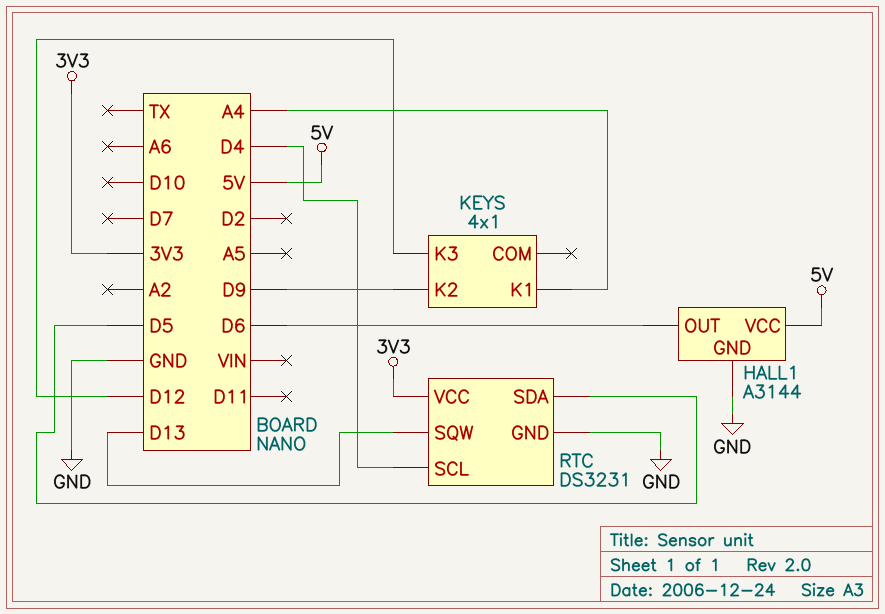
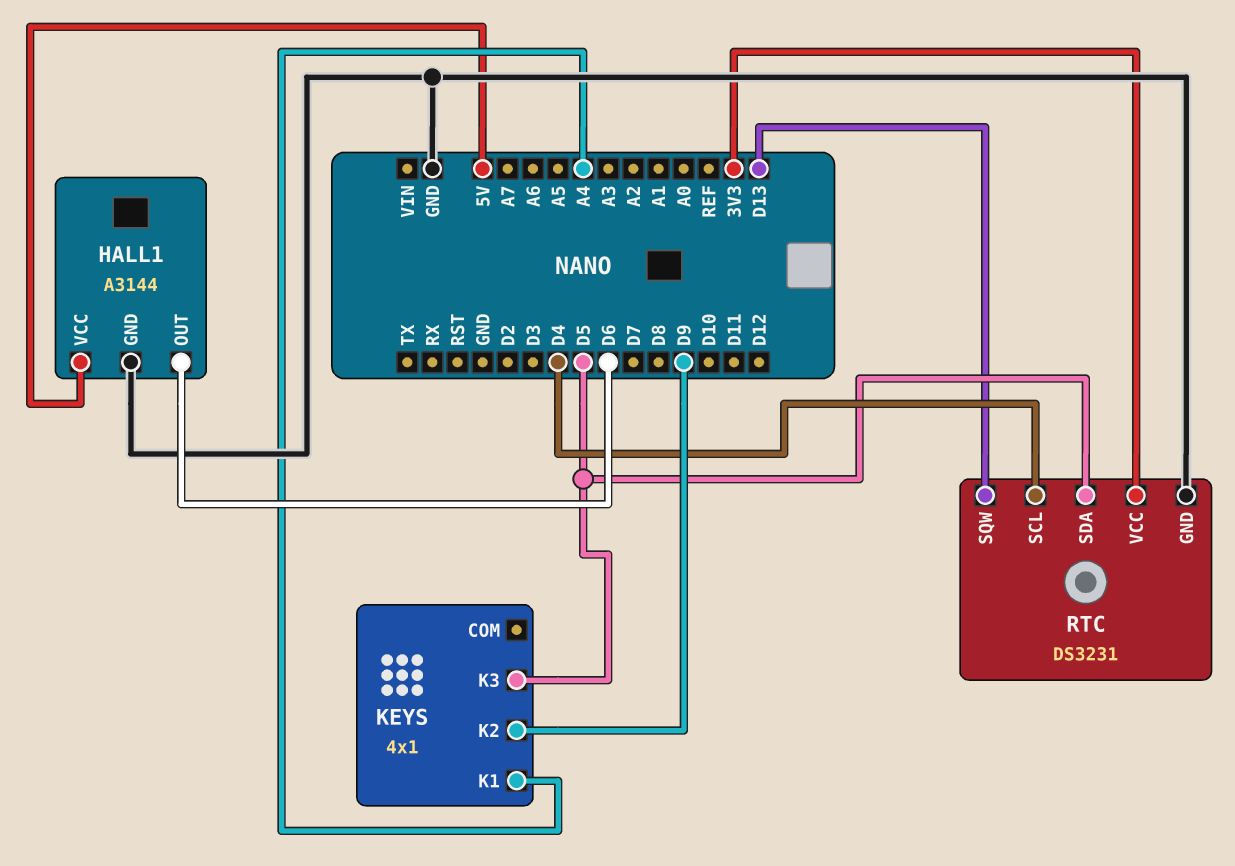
KEYS pin K3: D12 -> D5

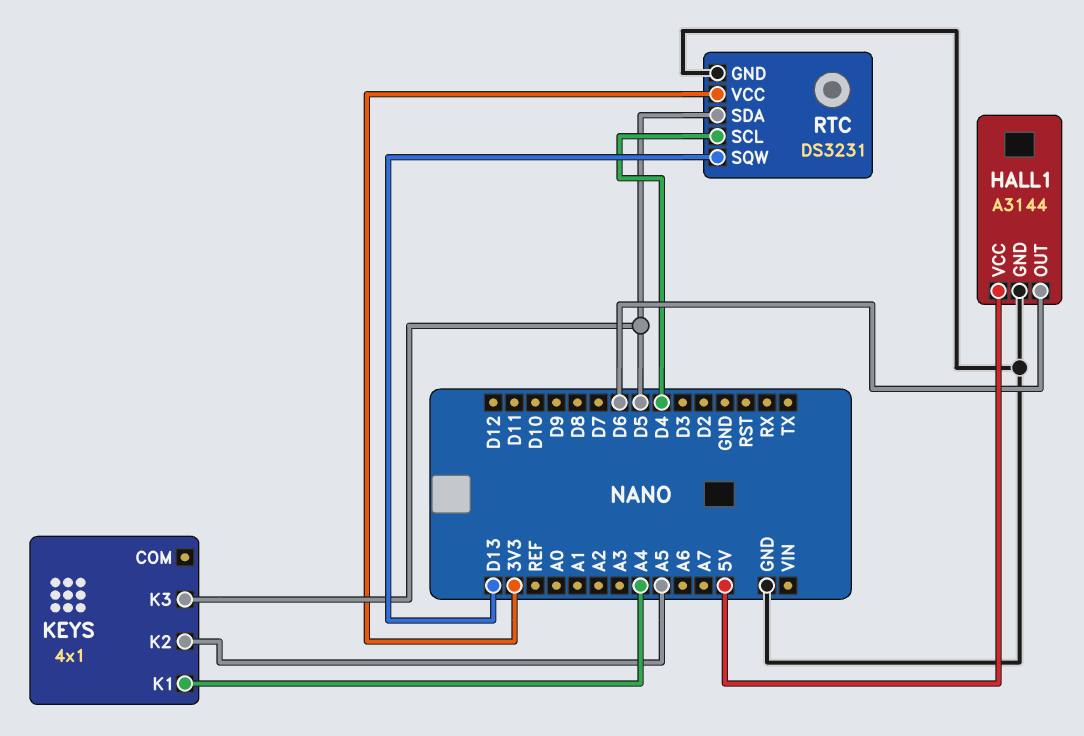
KEYS pin K2: D9 -> A5

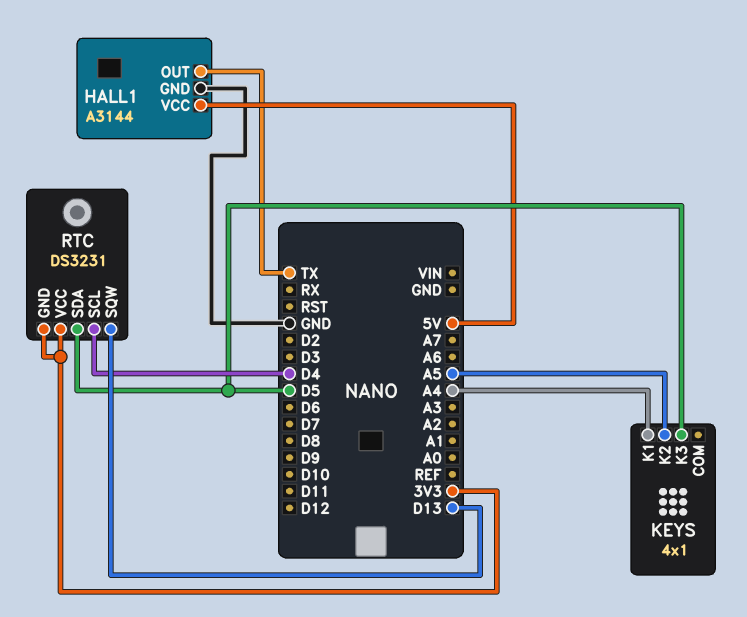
HALL1 pin OUT: D6 -> TX
RTC pin GND: GND -> 3V3

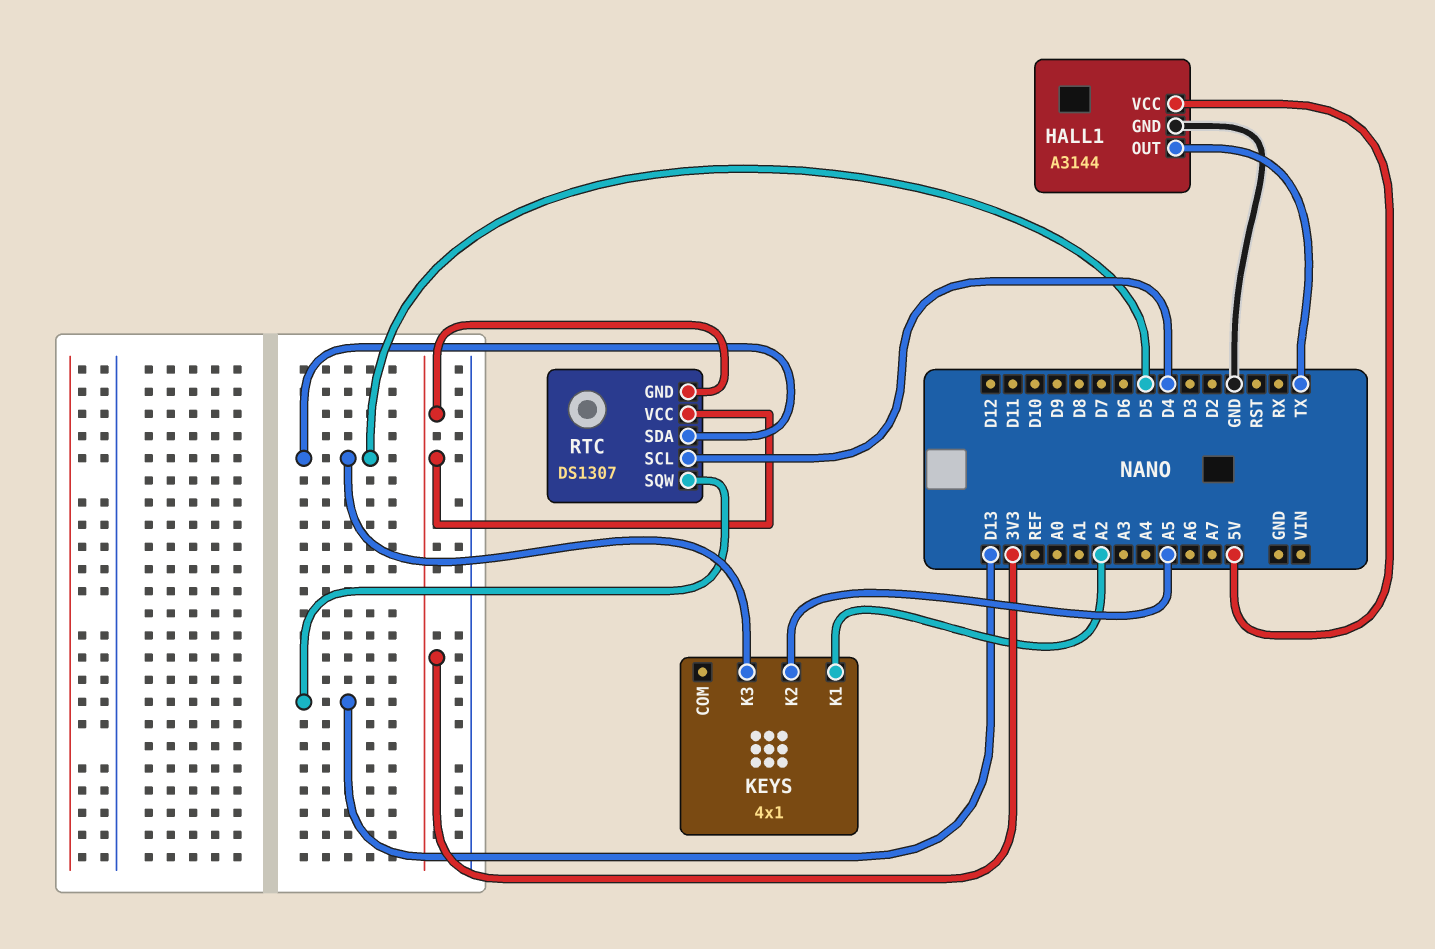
KEYS pin K1: A4 -> A2
RTC: DS3231 -> DS1307

